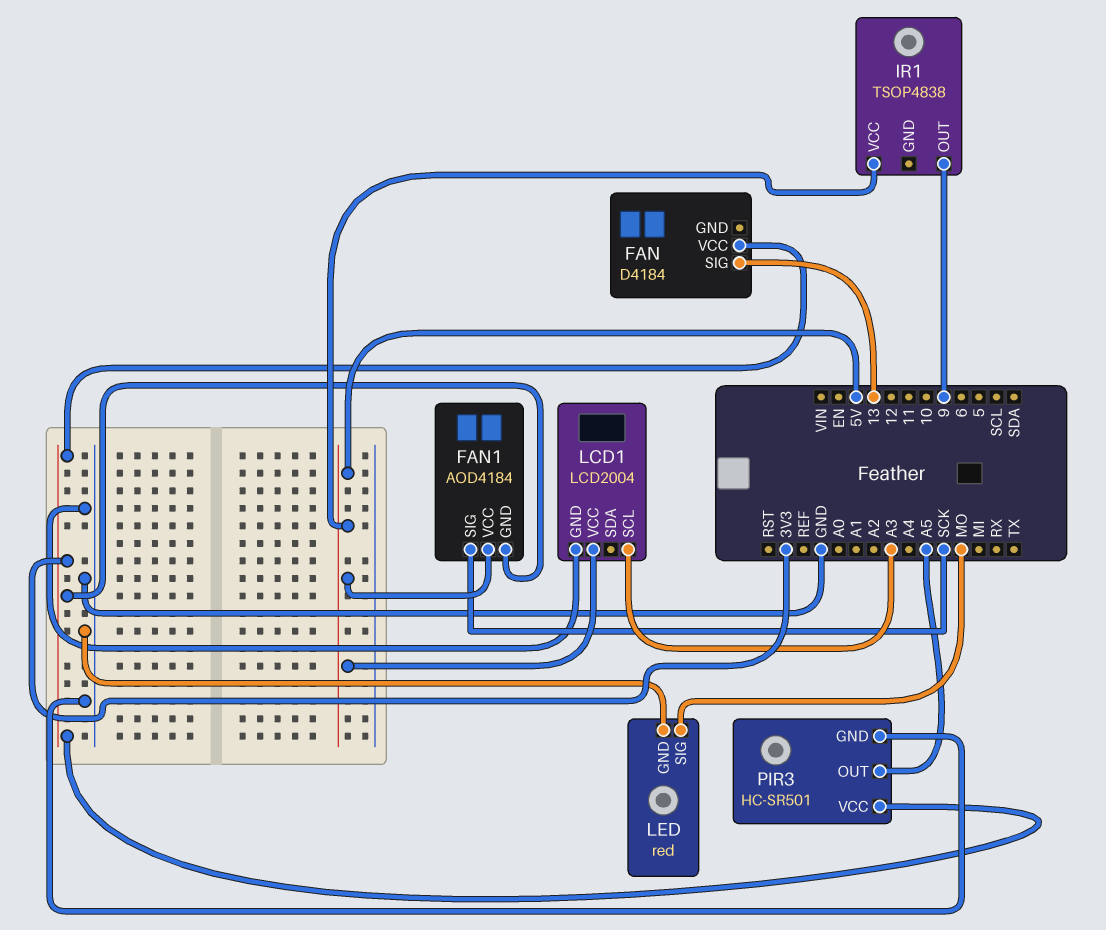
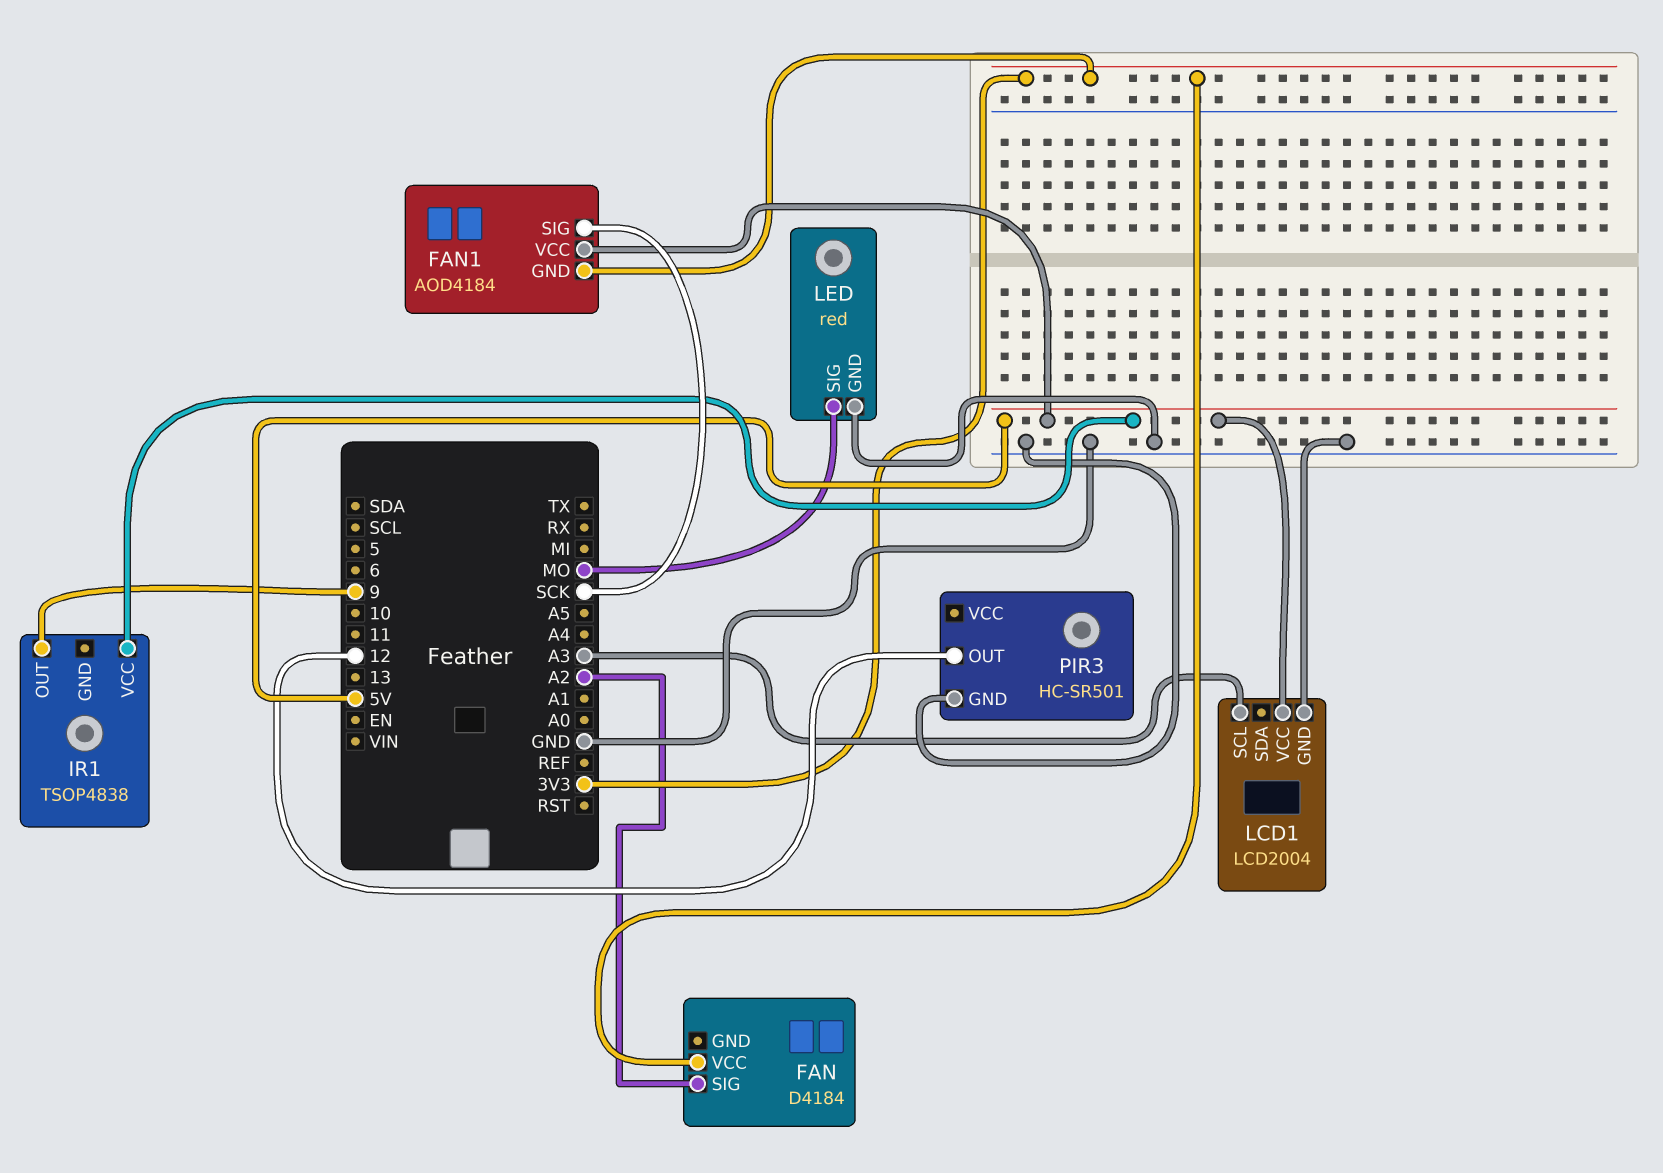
FAN pin SIG: 13 -> A2
PIR3 pin OUT: A5 -> 12
PIR3 pin VCC: 3V3 -> none

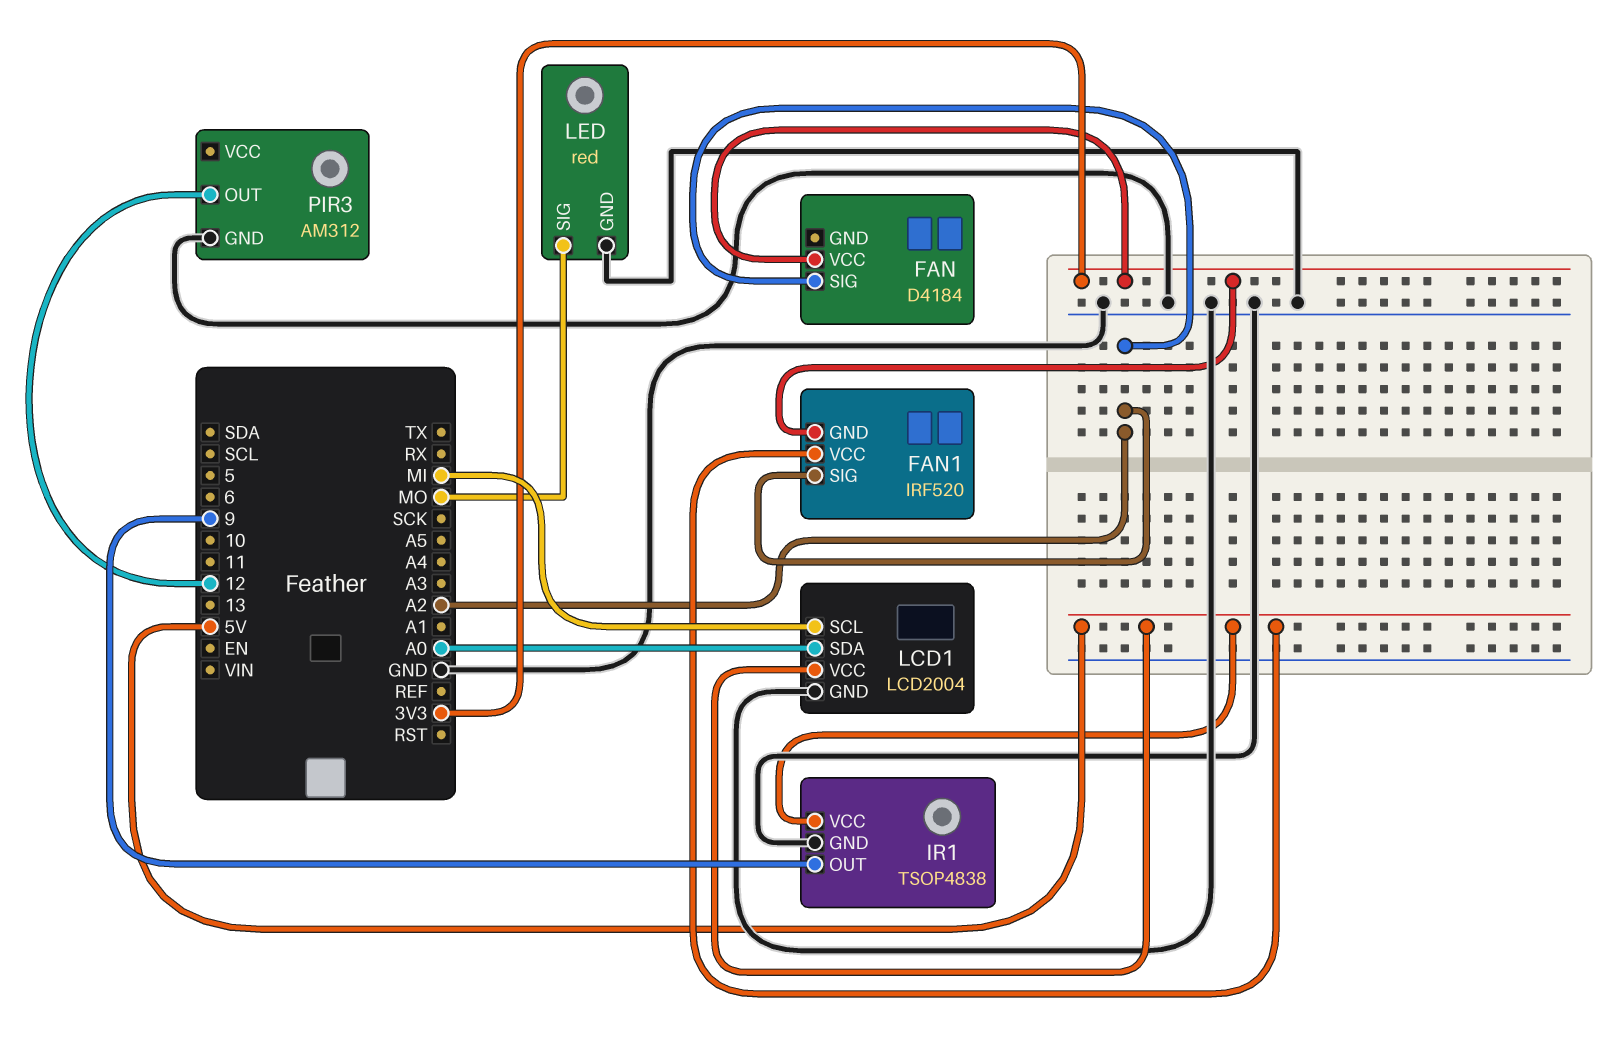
FAN1: AOD4184 -> IRF520
FAN1 pin SIG: SCK -> A2
IR1 pin GND: none -> GND
LCD1 pin SCL: A3 -> MI
LCD1 pin SDA: none -> A0
PIR3: HC-SR501 -> AM312

